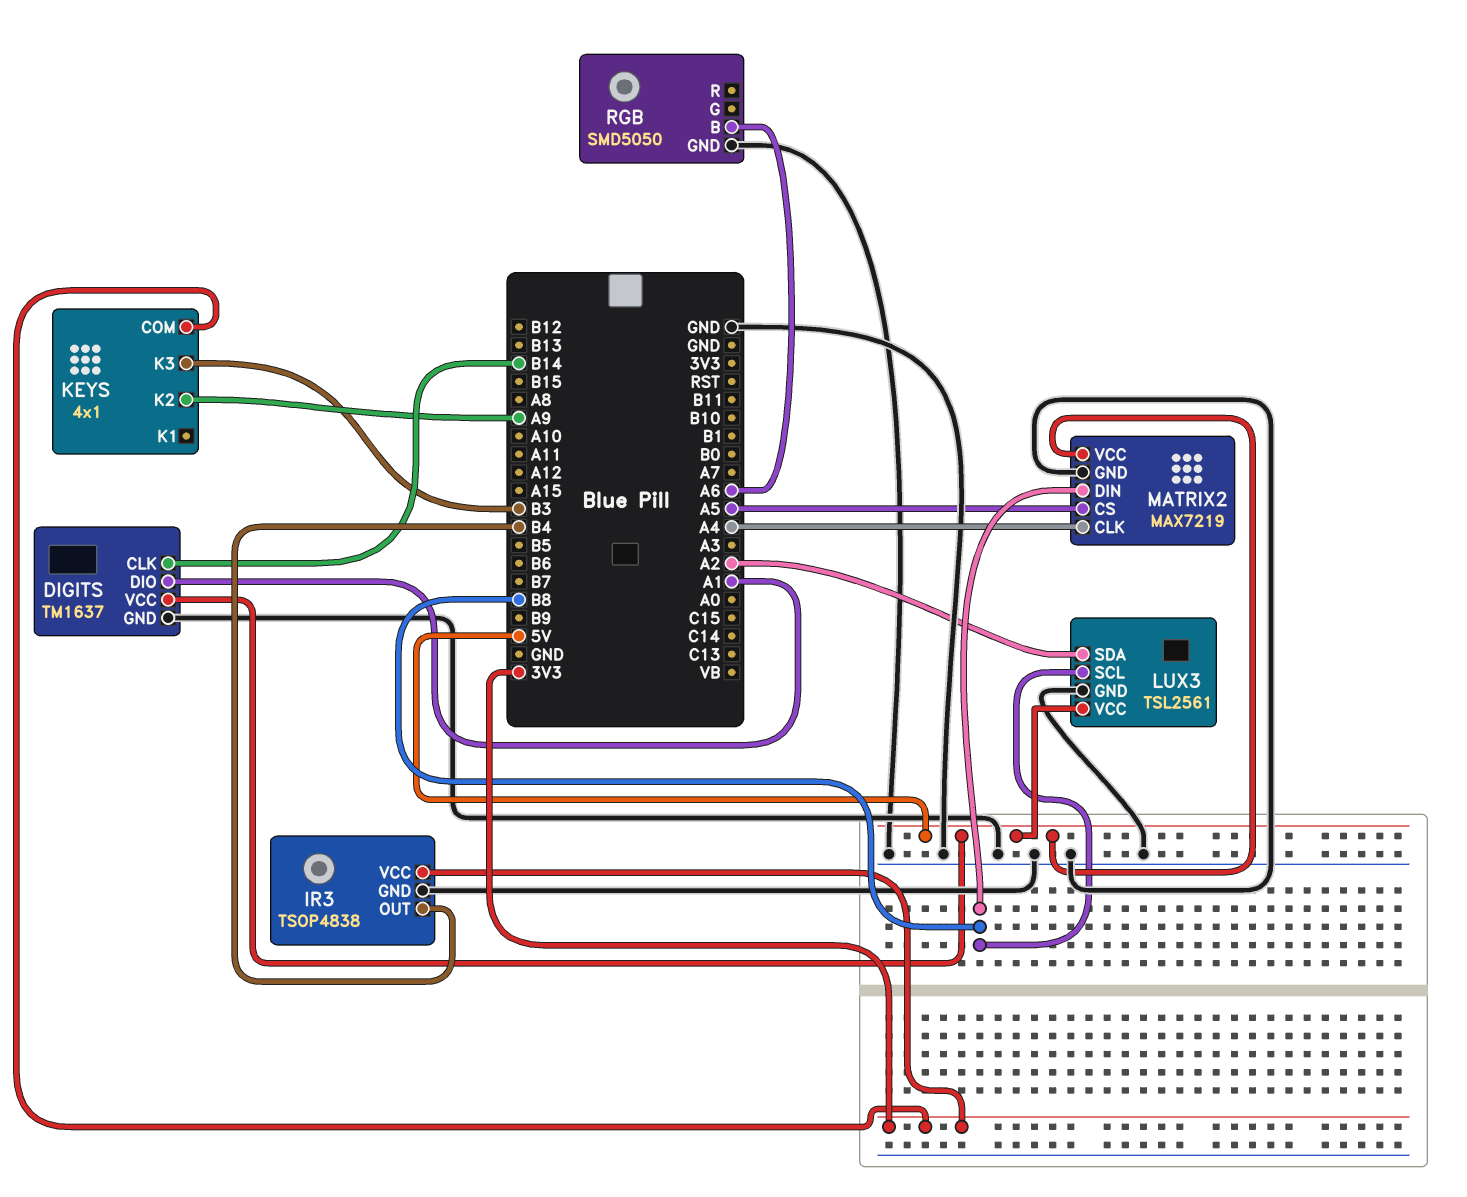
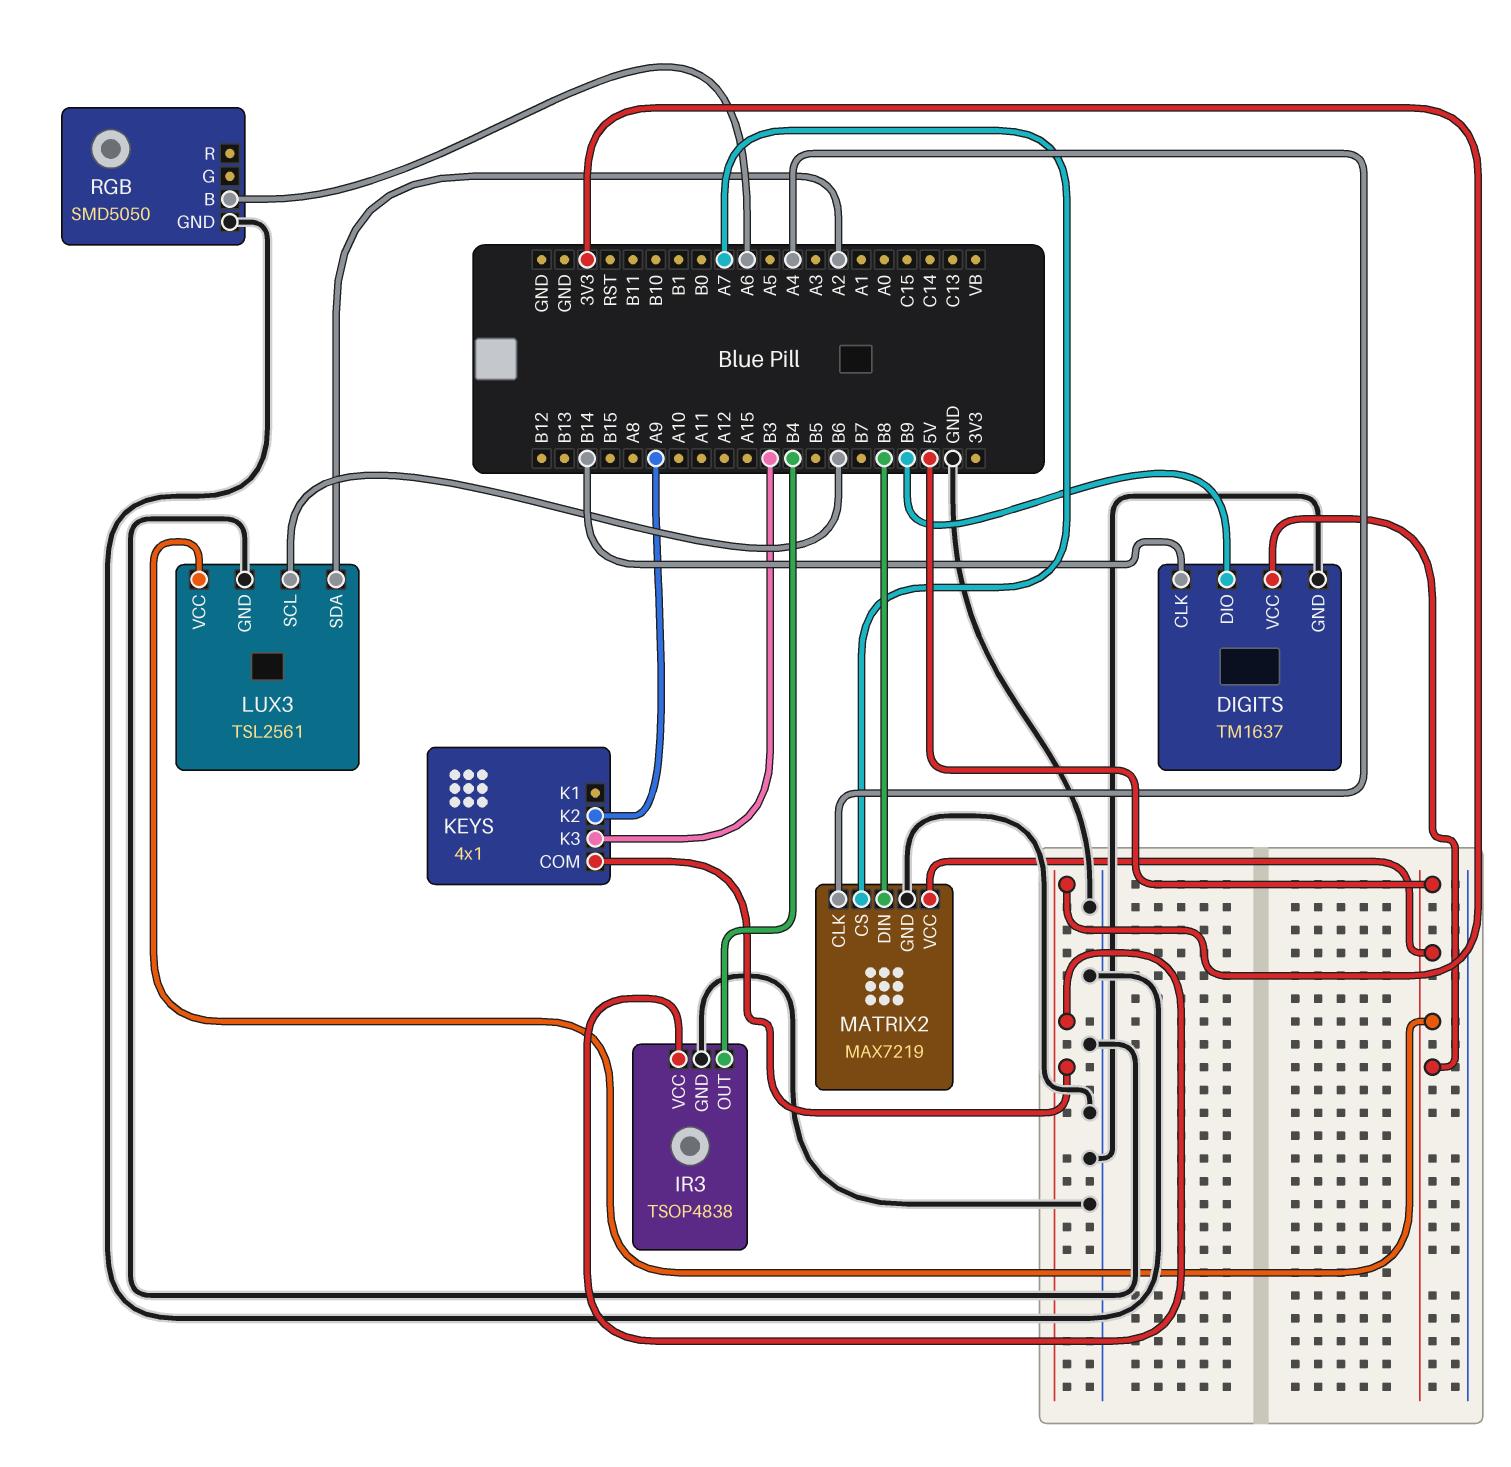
DIGITS pin DIO: A1 -> B9
LUX3 pin SCL: B8 -> B6
MATRIX2 pin CS: A5 -> A7

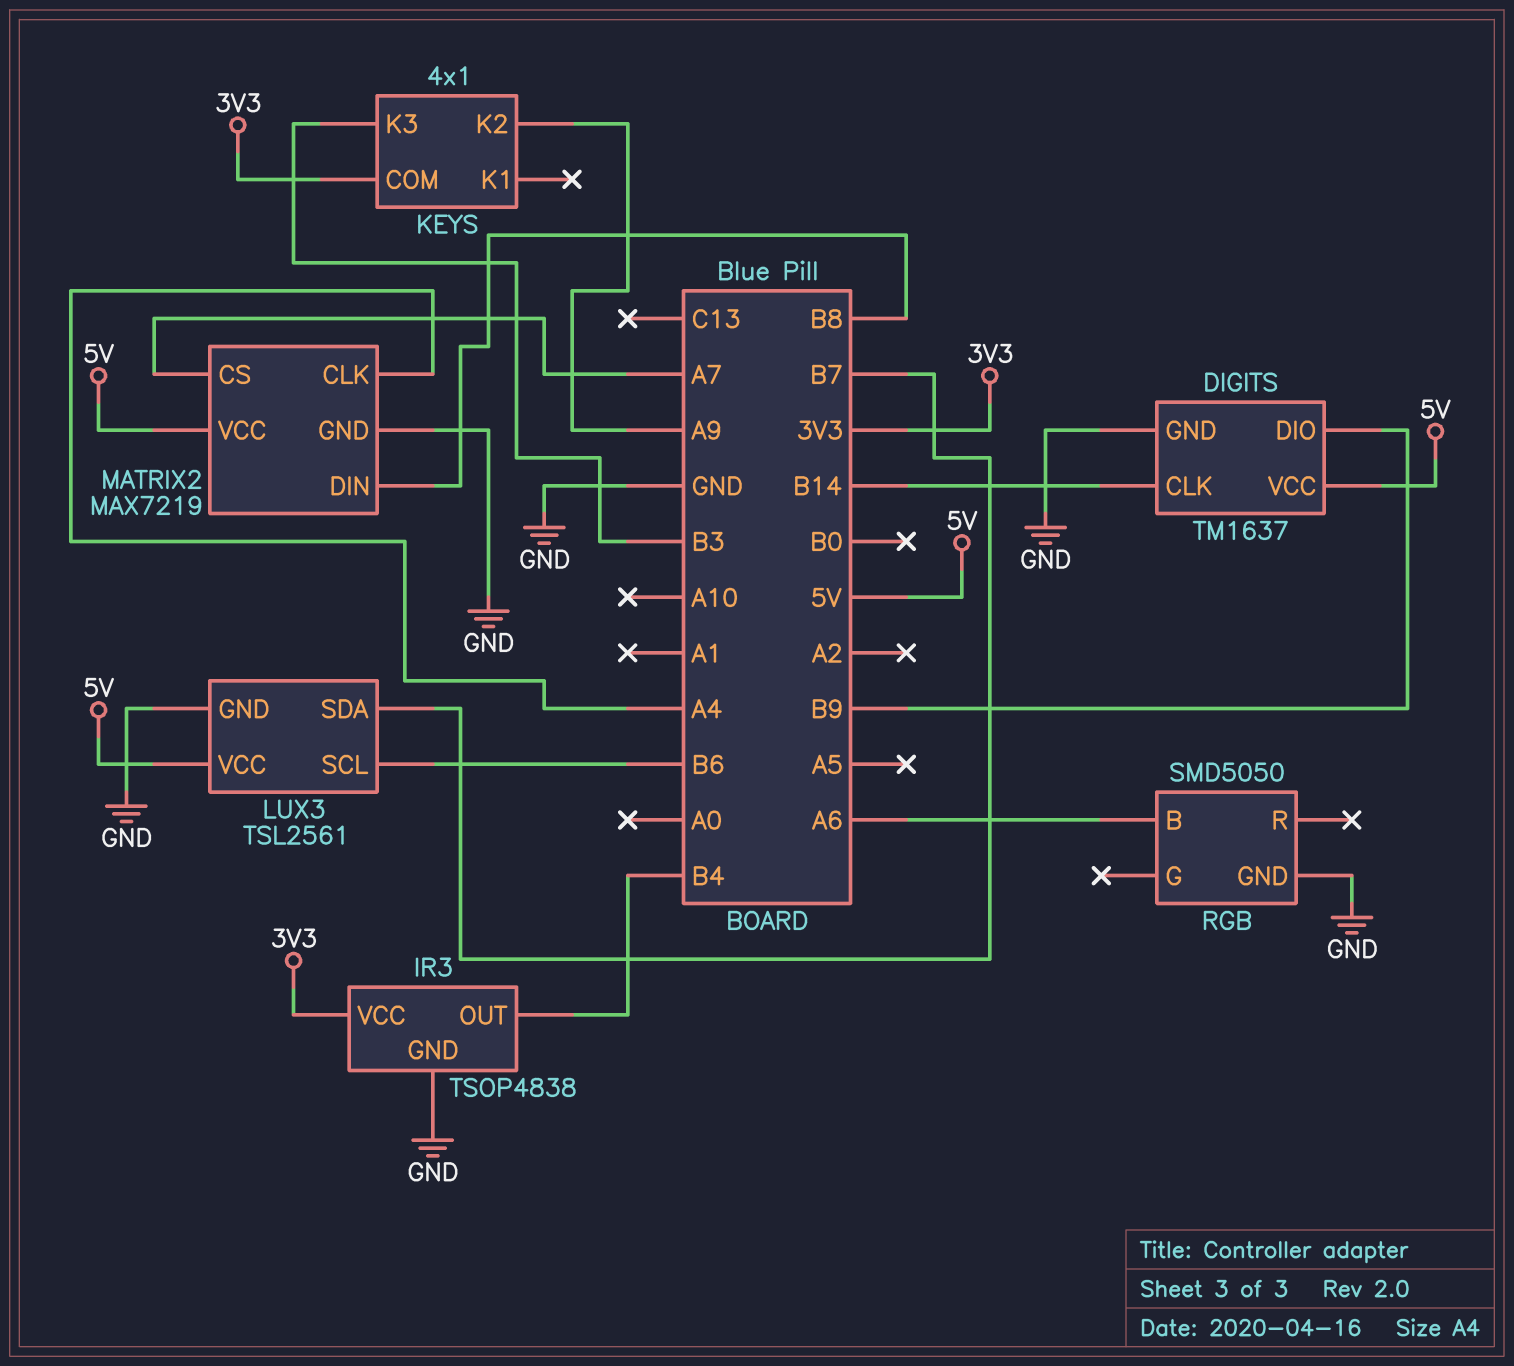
LUX3 pin SDA: A2 -> B7

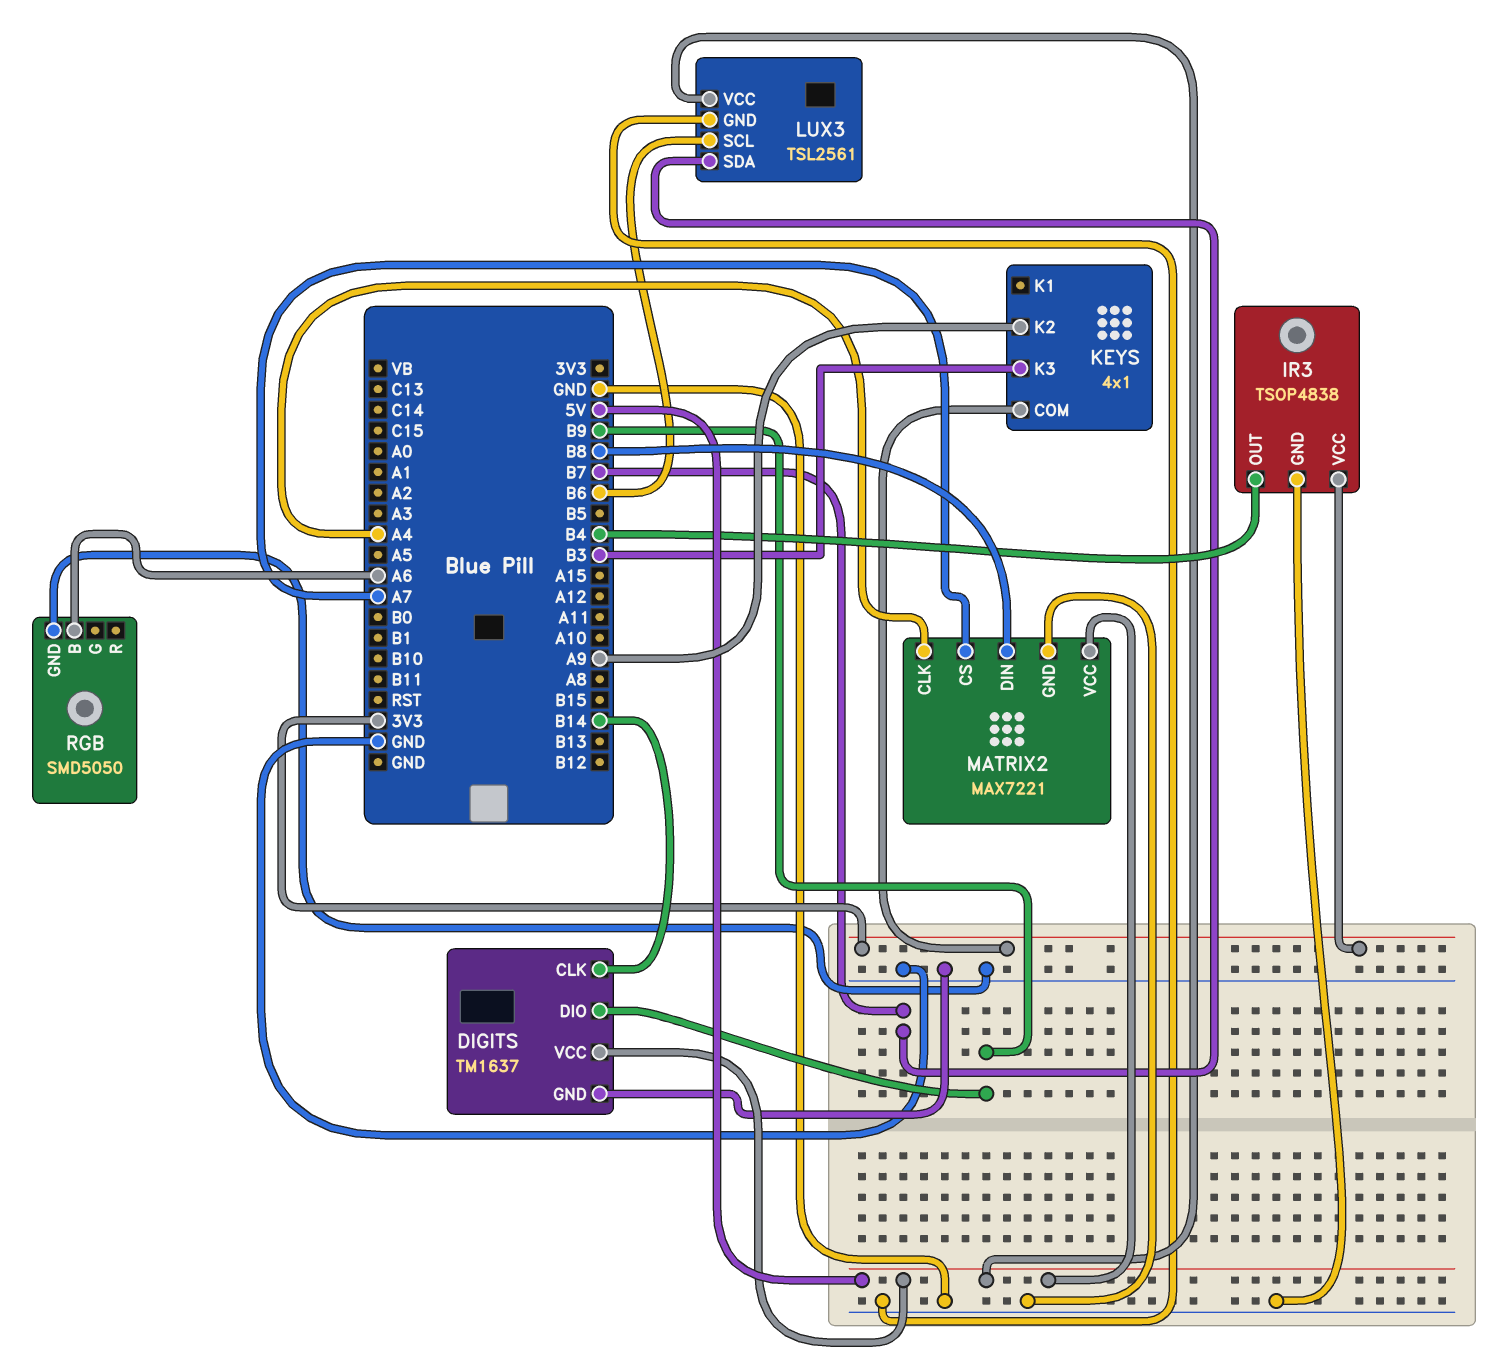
MATRIX2: MAX7219 -> MAX7221

